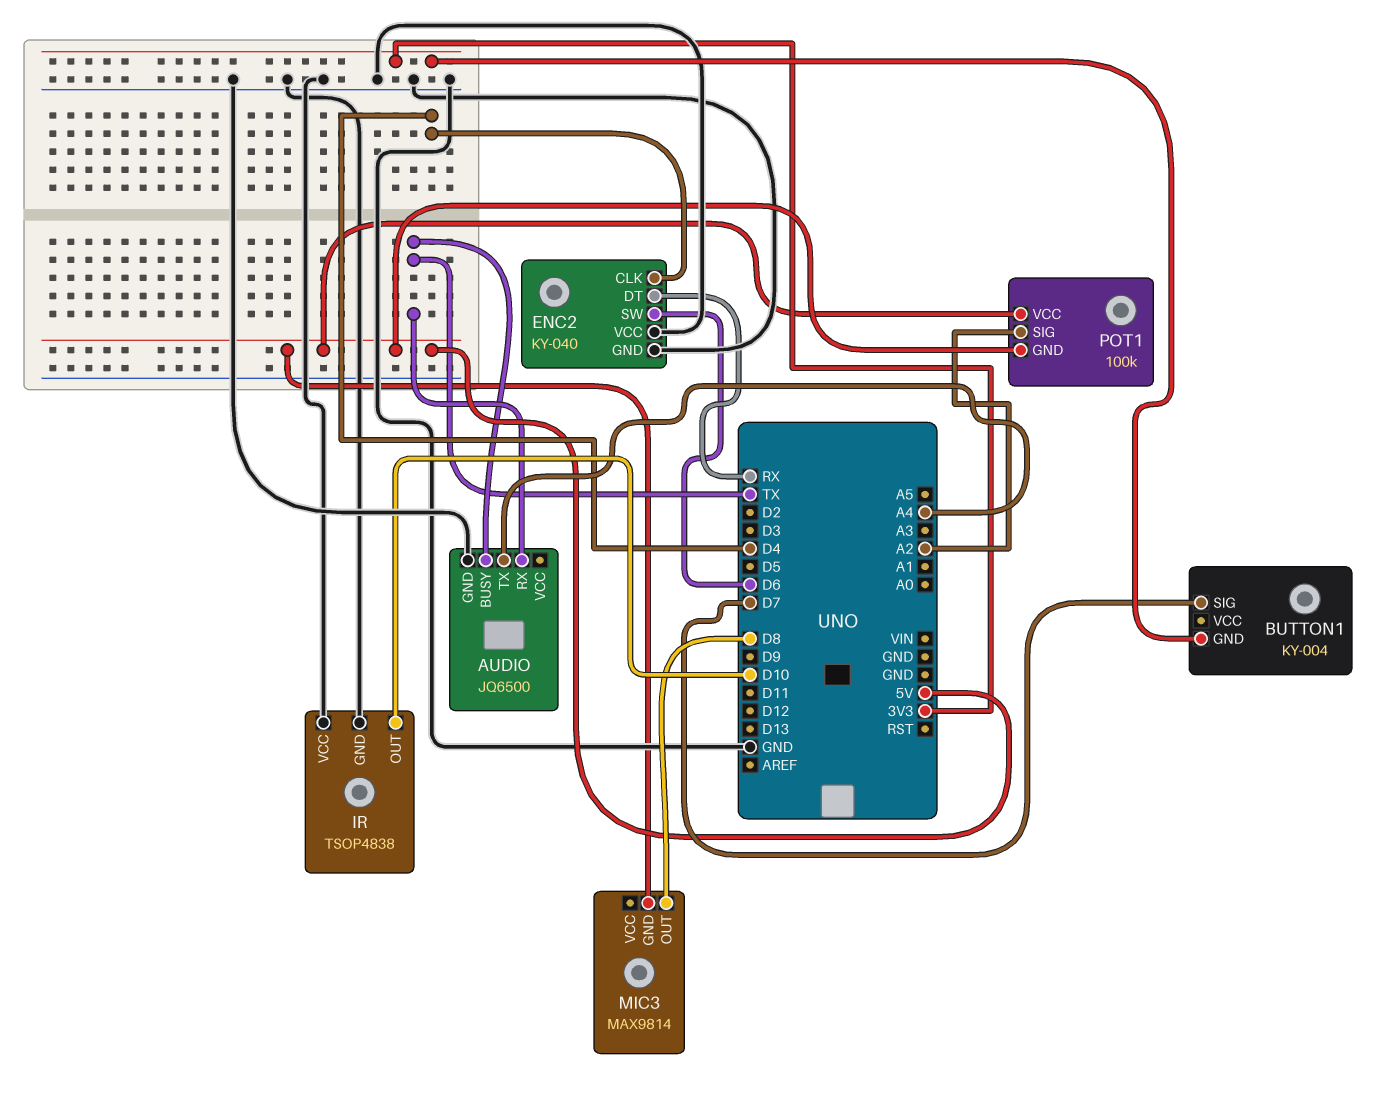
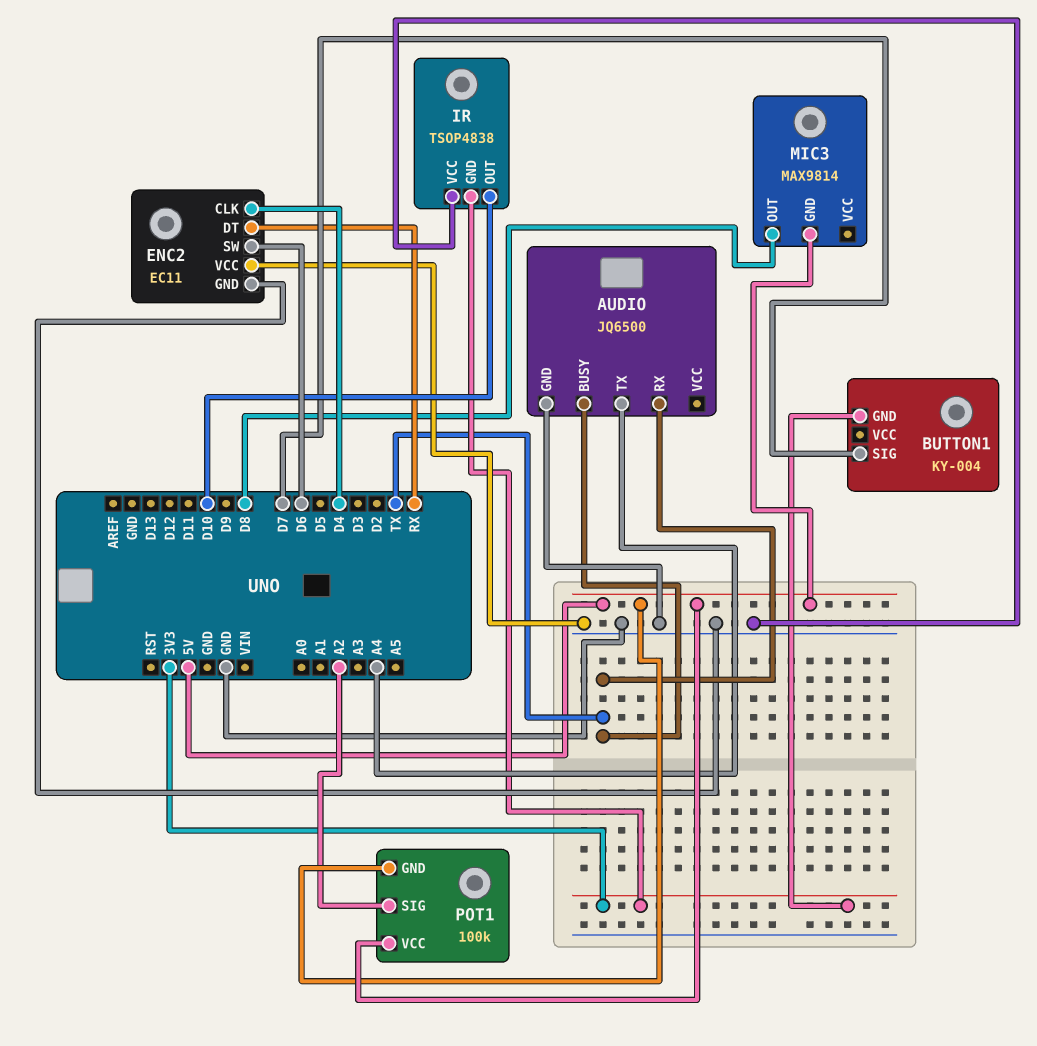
ENC2: KY-040 -> EC11
IR pin GND: GND -> 3V3

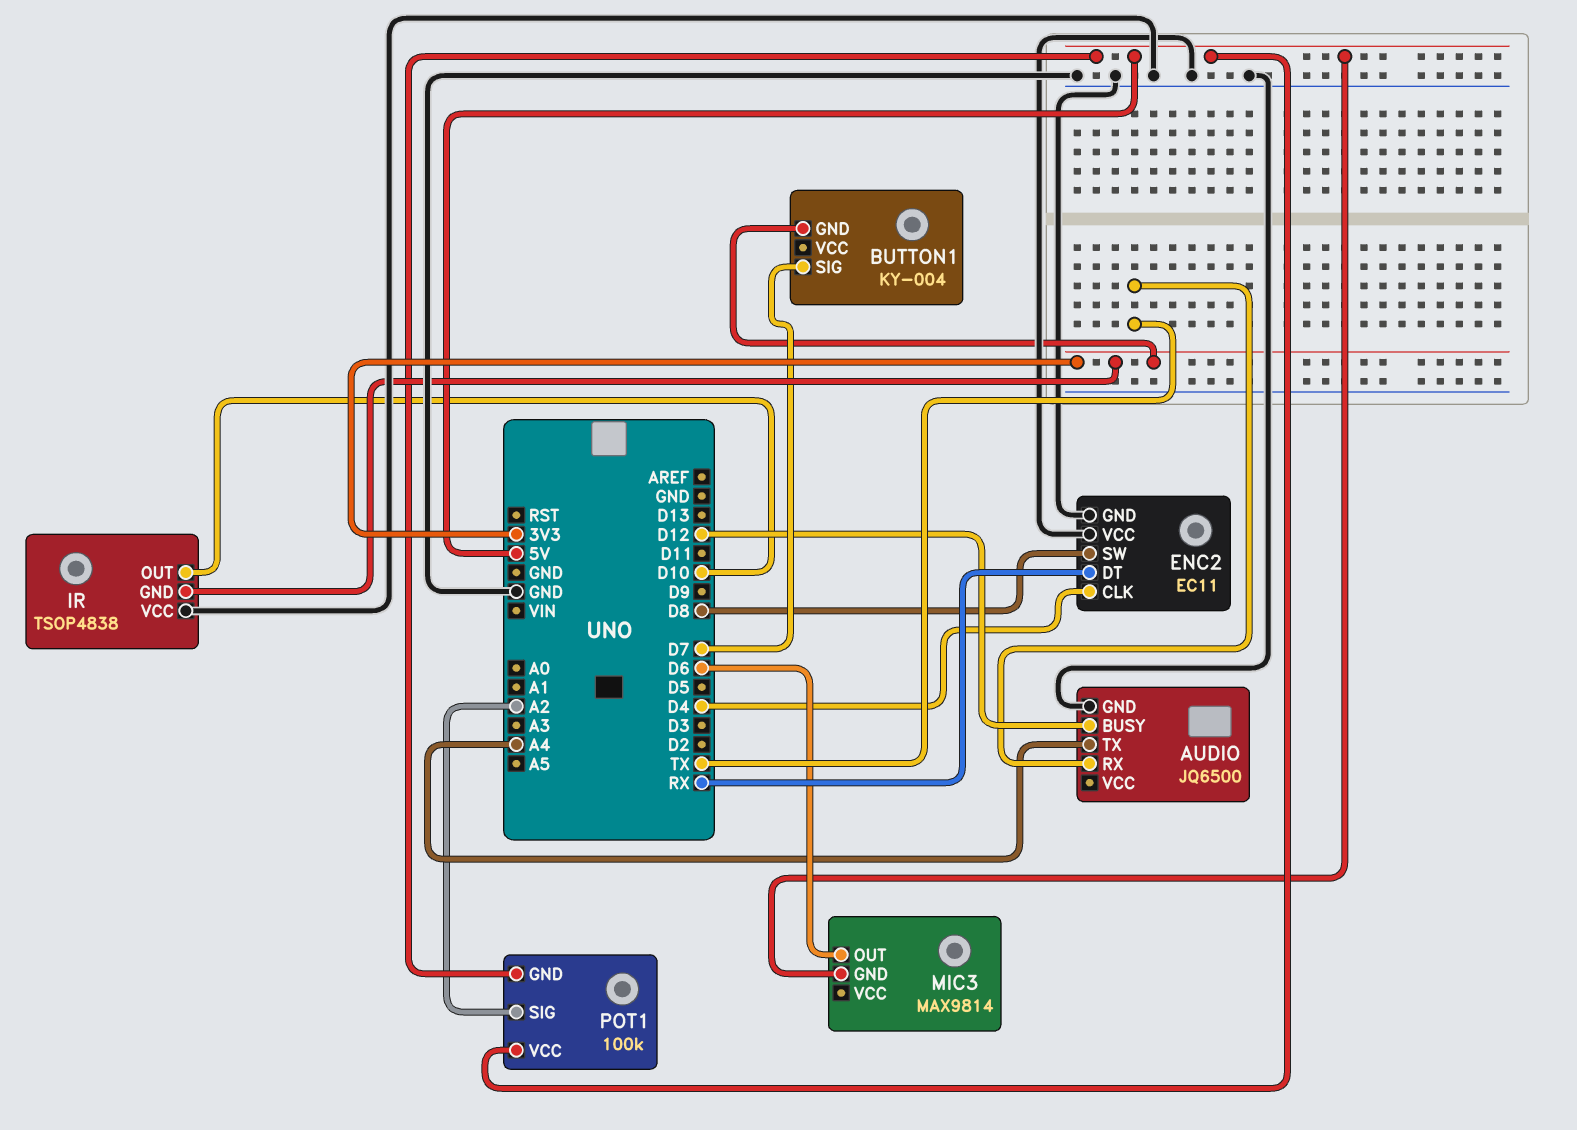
AUDIO pin BUSY: TX -> D12
ENC2 pin SW: D6 -> D8
MIC3 pin OUT: D8 -> D6

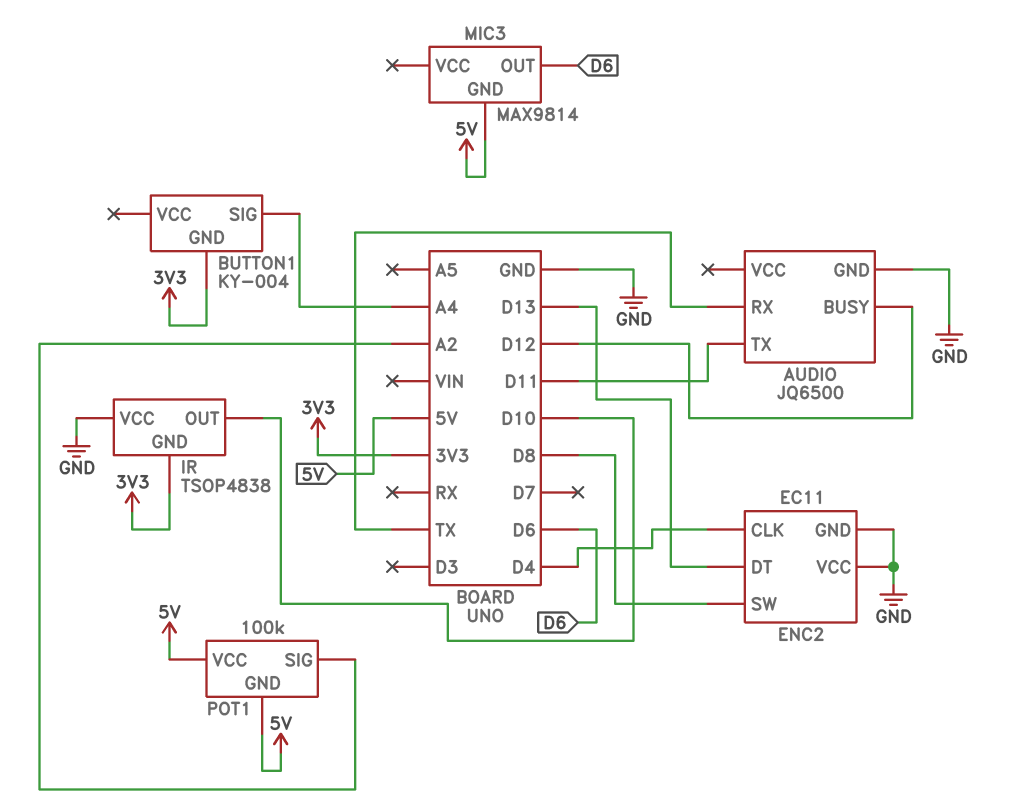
AUDIO pin TX: A4 -> D11
BUTTON1 pin SIG: D7 -> A4
ENC2 pin DT: RX -> D13

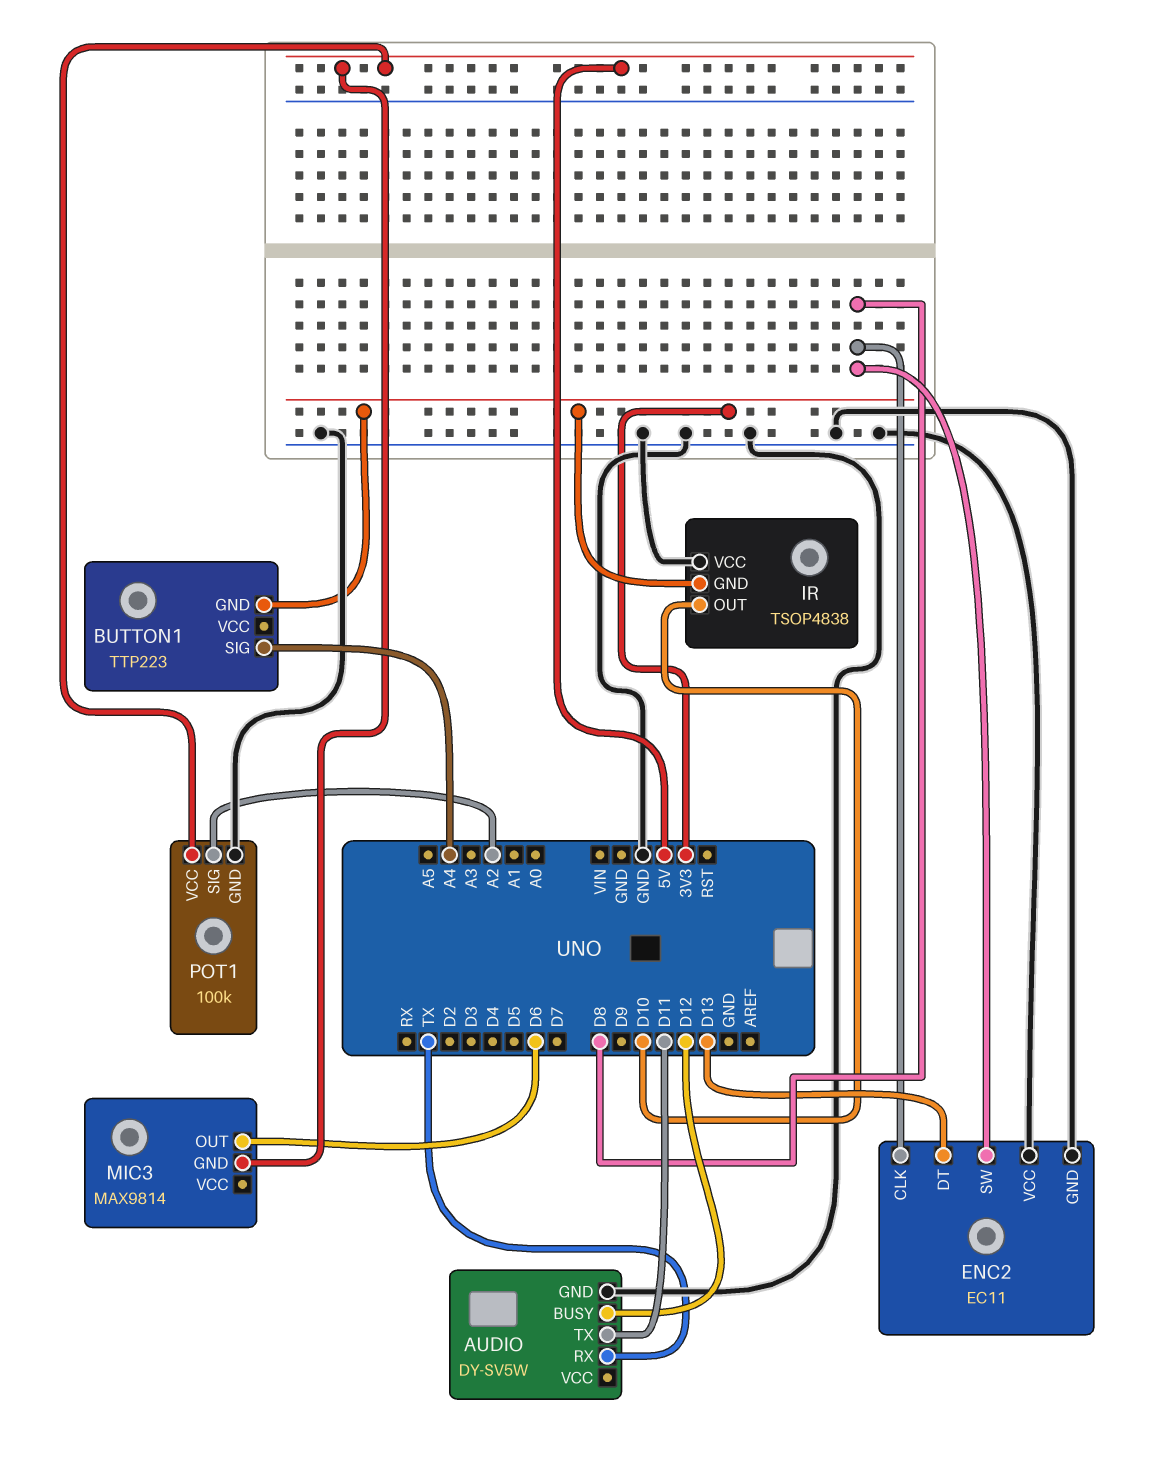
AUDIO: JQ6500 -> DY-SV5W
BUTTON1: KY-004 -> TTP223
ENC2 pin CLK: D4 -> D8
POT1 pin GND: 5V -> GND

